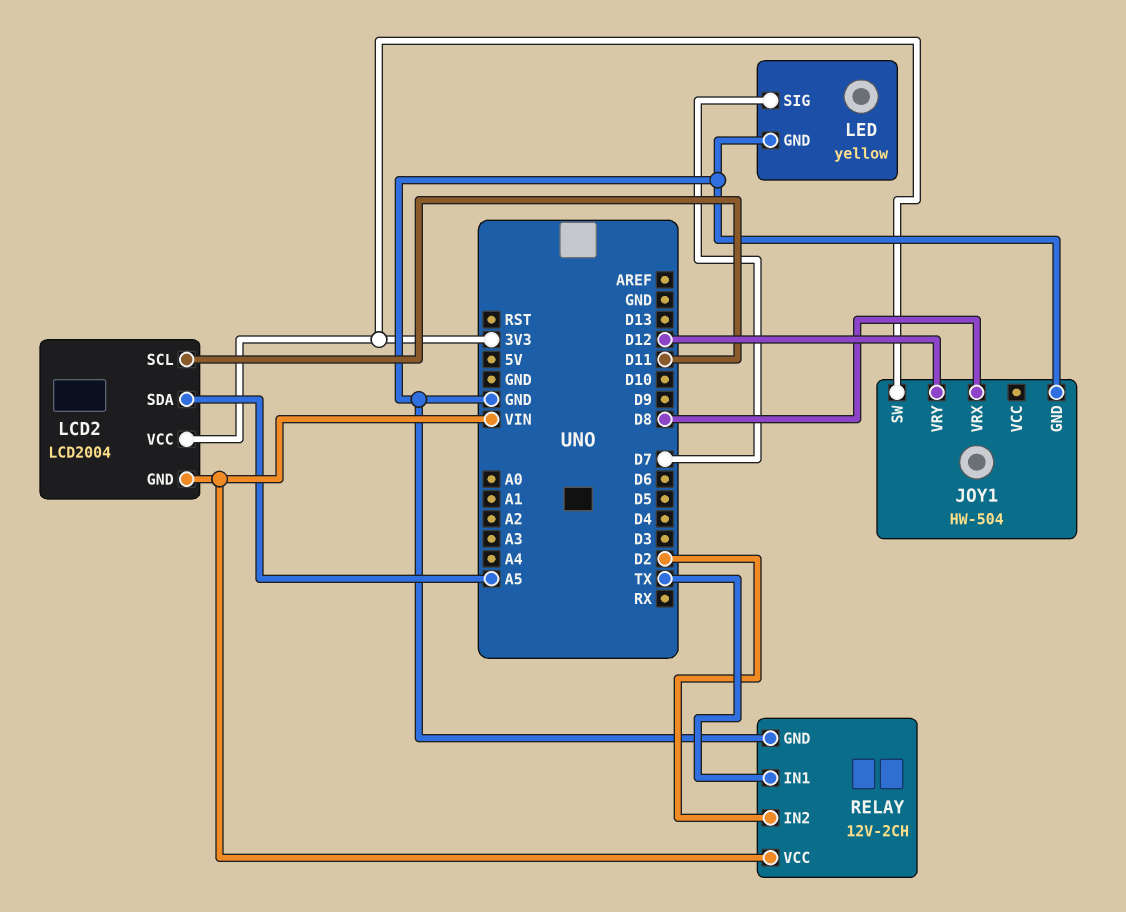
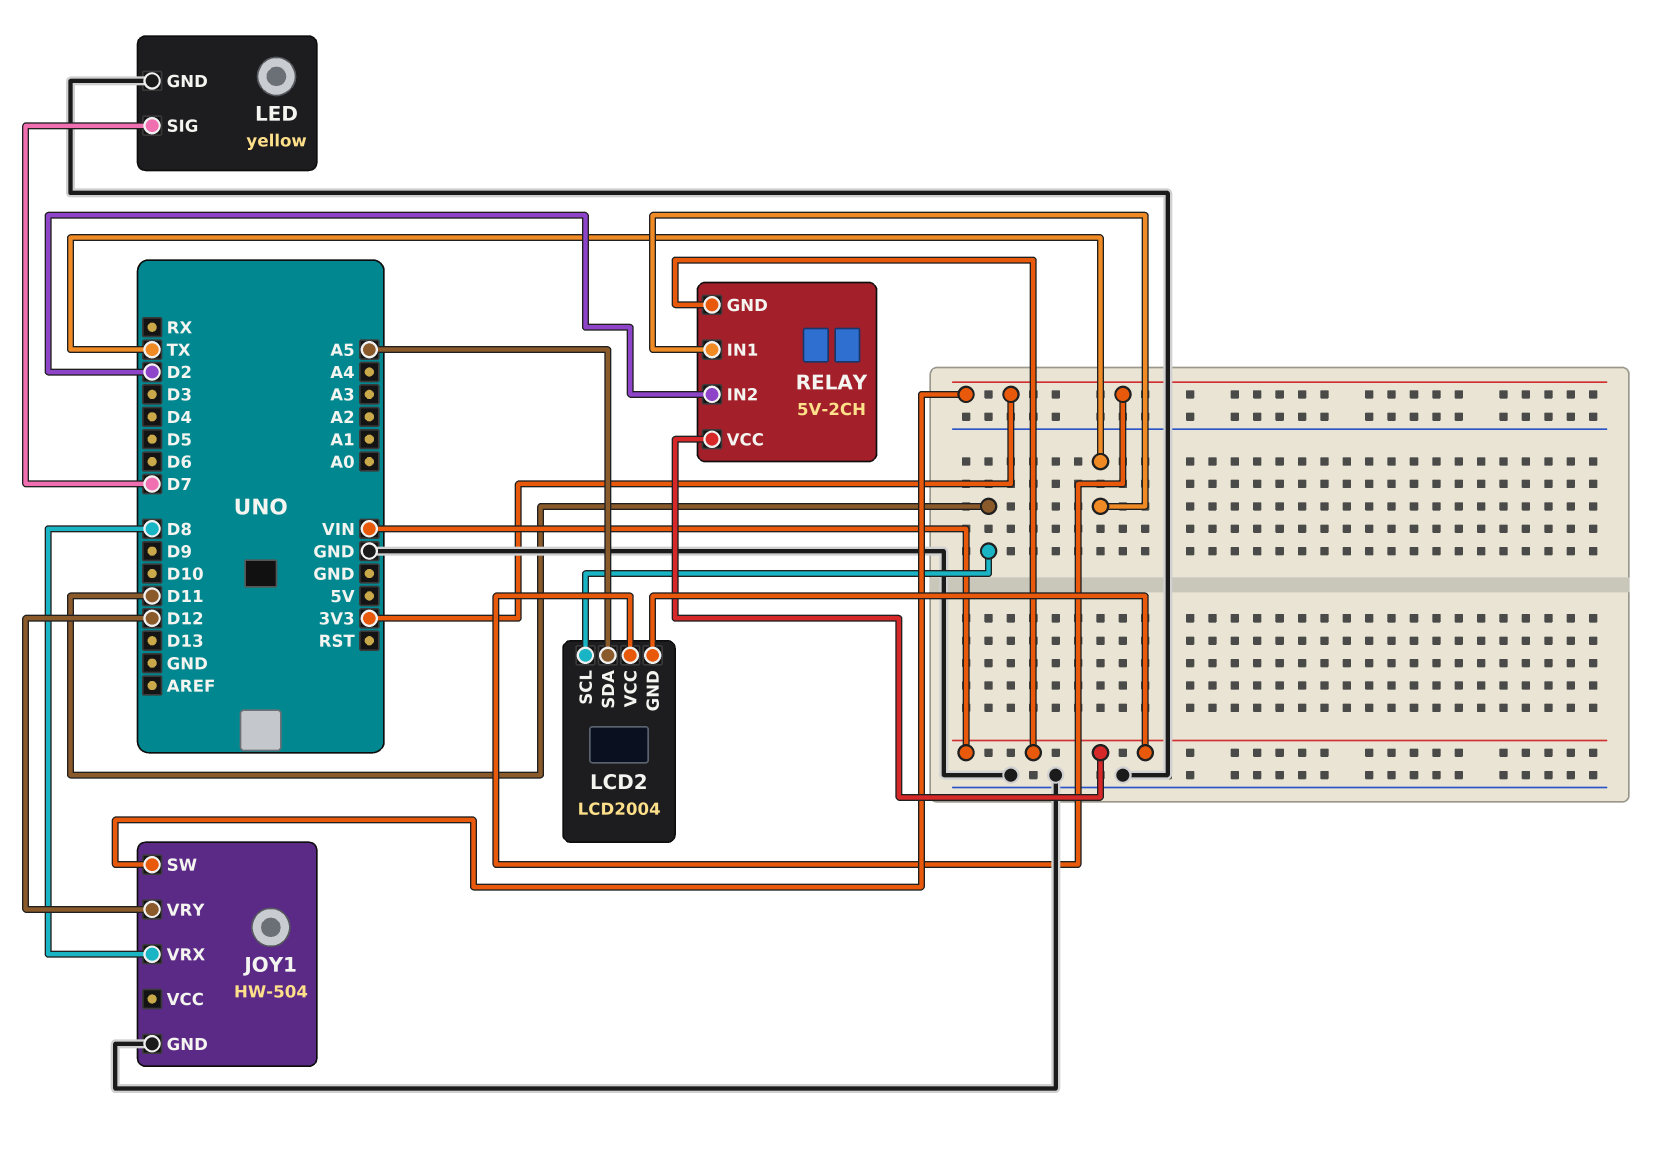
RELAY: 12V-2CH -> 5V-2CH
RELAY pin GND: GND -> VIN

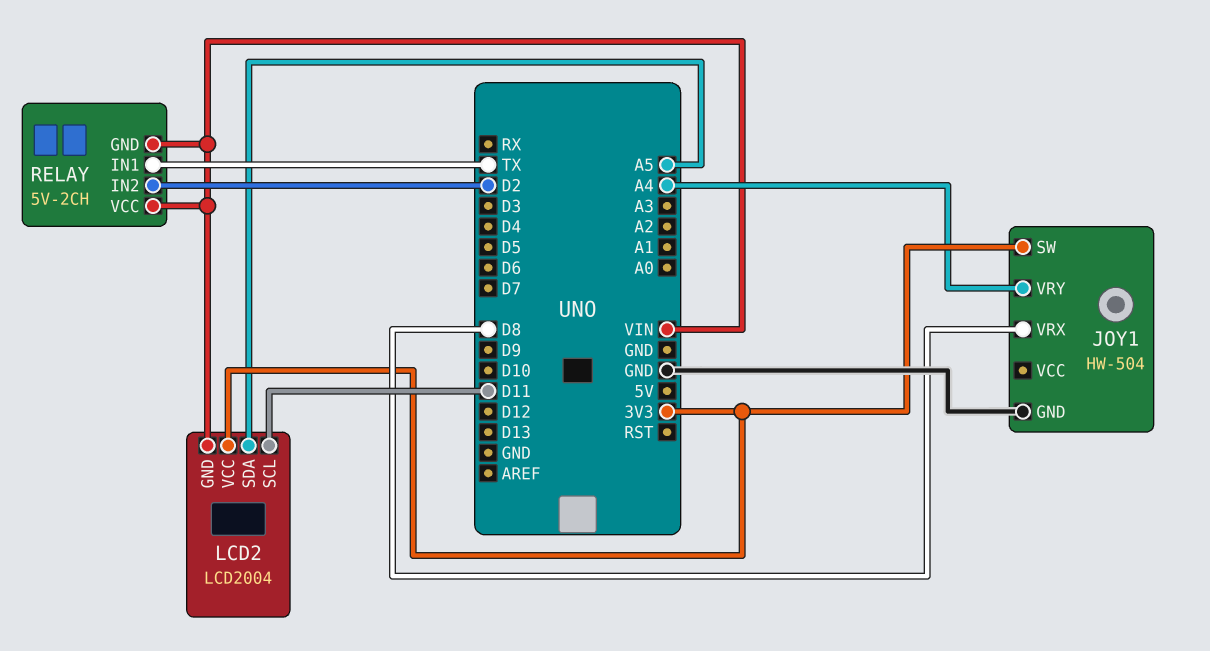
JOY1 pin VRY: D12 -> A4
LED: yellow -> none
LED pin GND: GND -> none
LED pin SIG: D7 -> none

